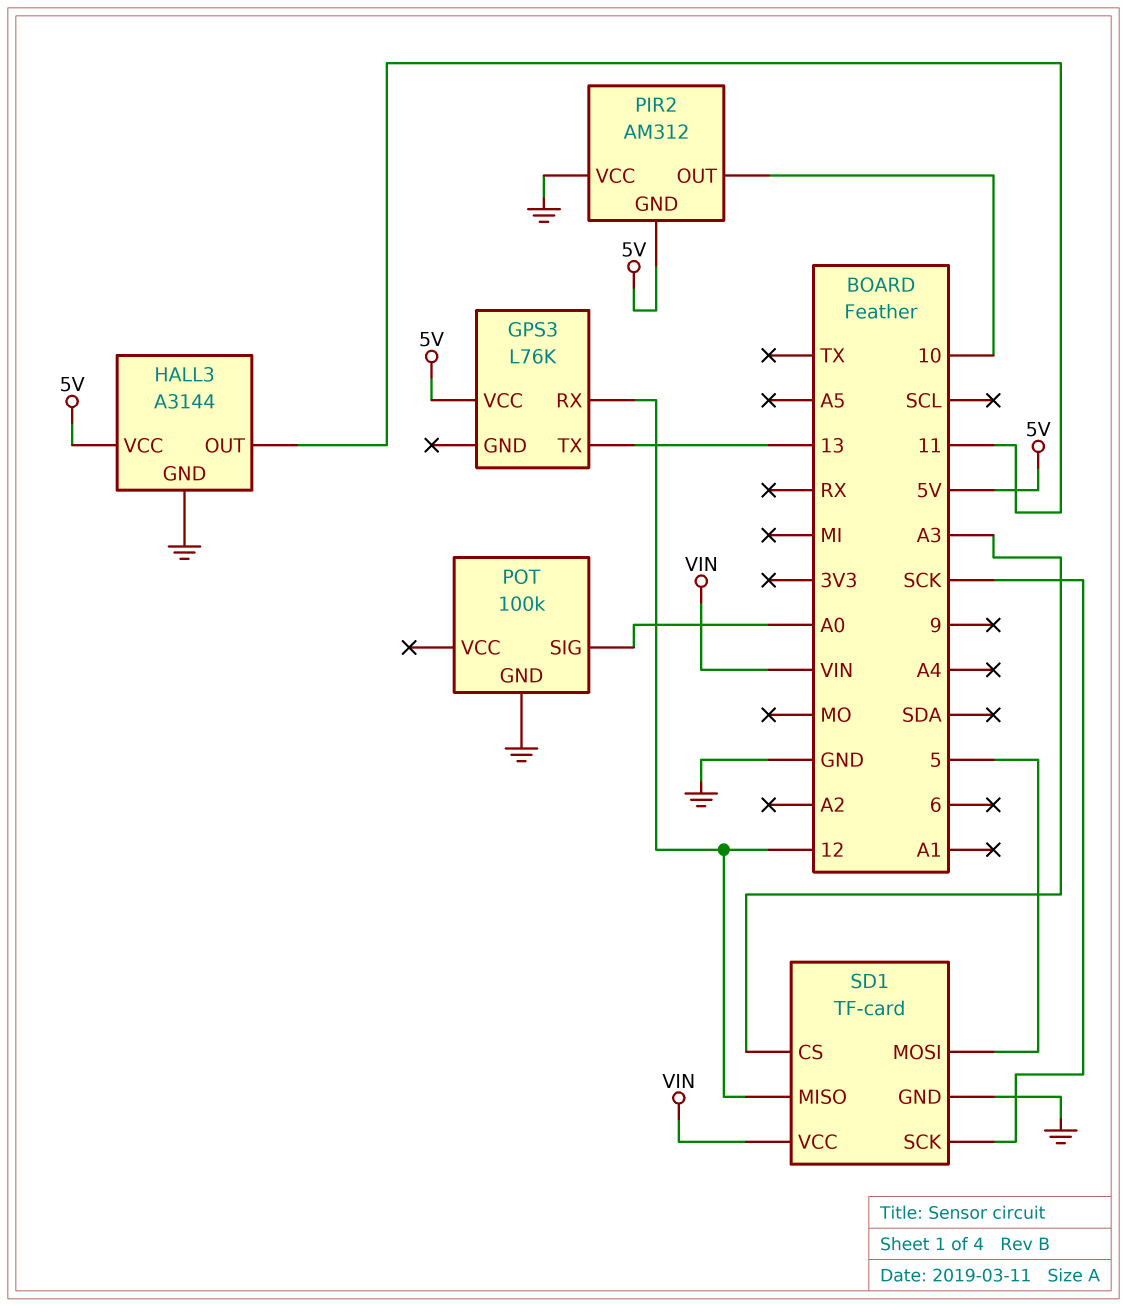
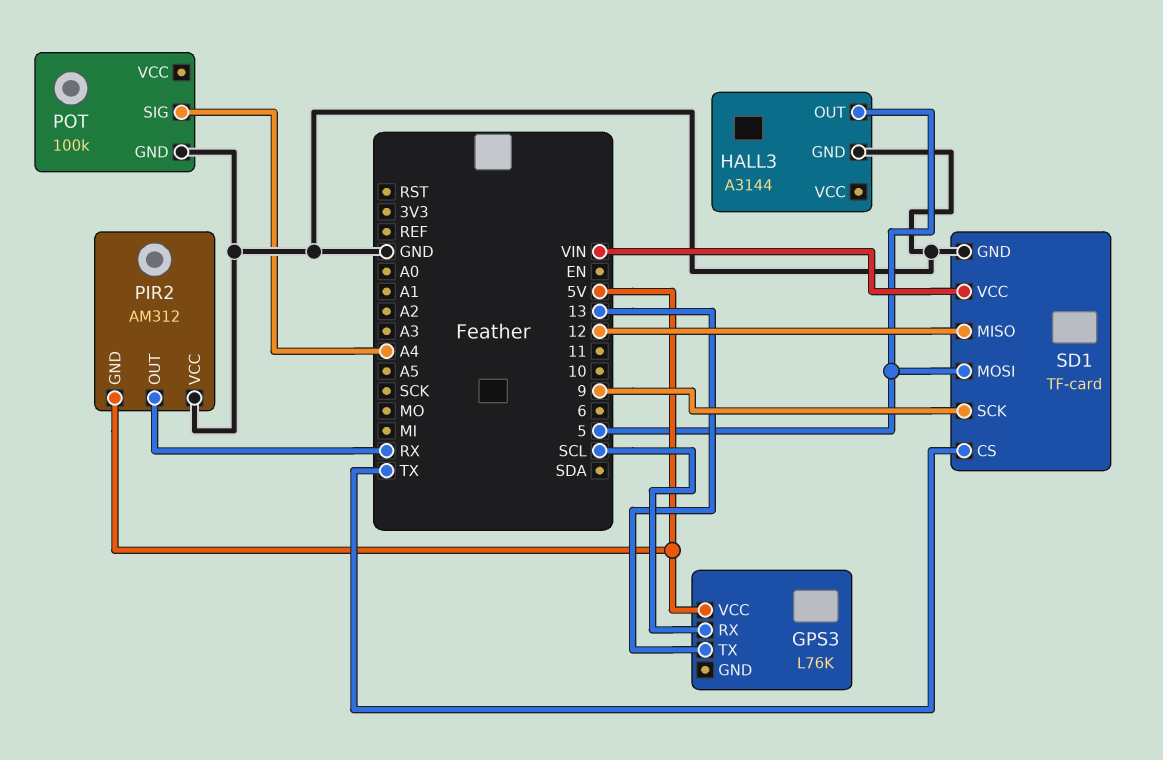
GPS3 pin RX: 12 -> SCL
HALL3 pin OUT: 11 -> 5
HALL3 pin VCC: 5V -> none
PIR2 pin OUT: 10 -> RX
POT pin SIG: A0 -> A4
SD1 pin CS: A3 -> TX
SD1 pin SCK: SCK -> 9

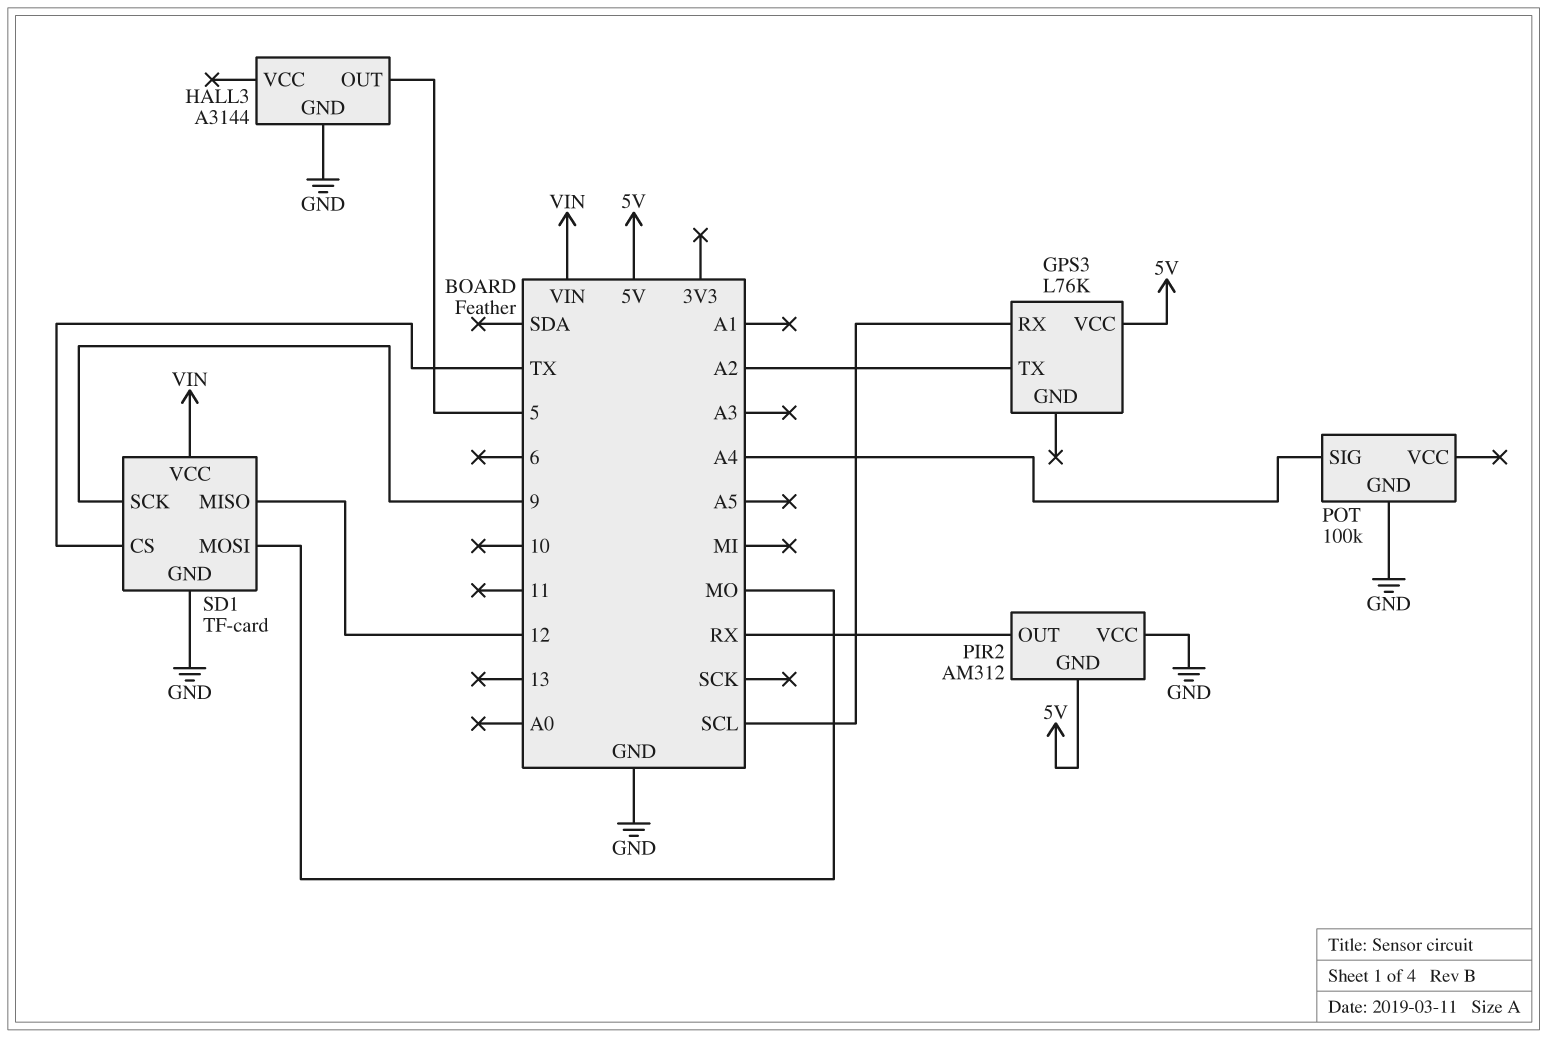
GPS3 pin TX: 13 -> A2
SD1 pin MOSI: 5 -> MO

